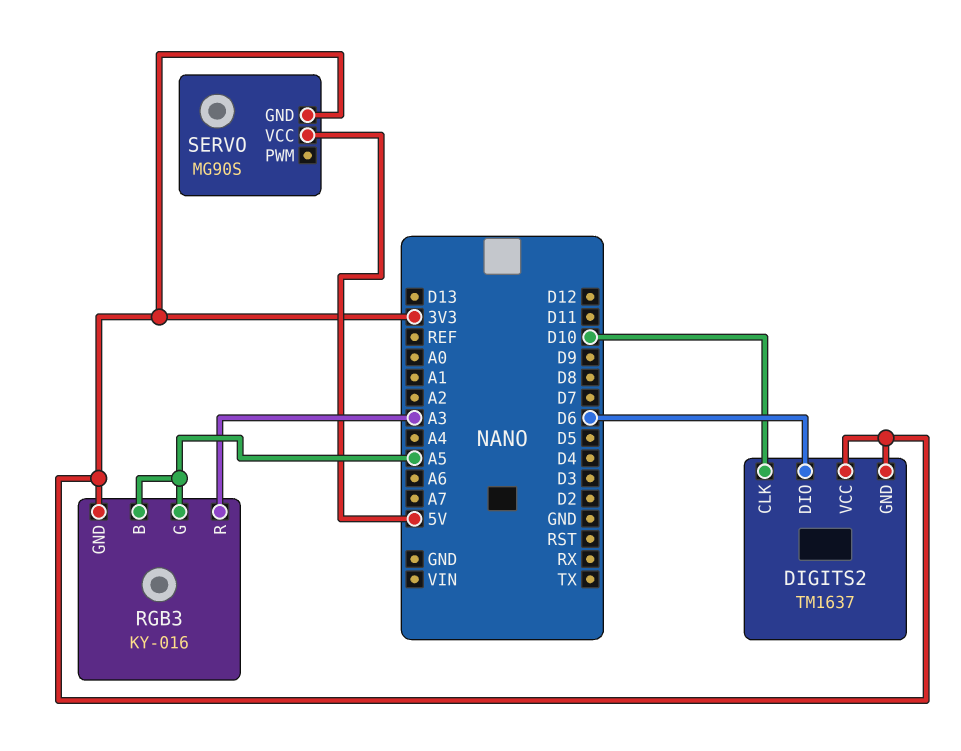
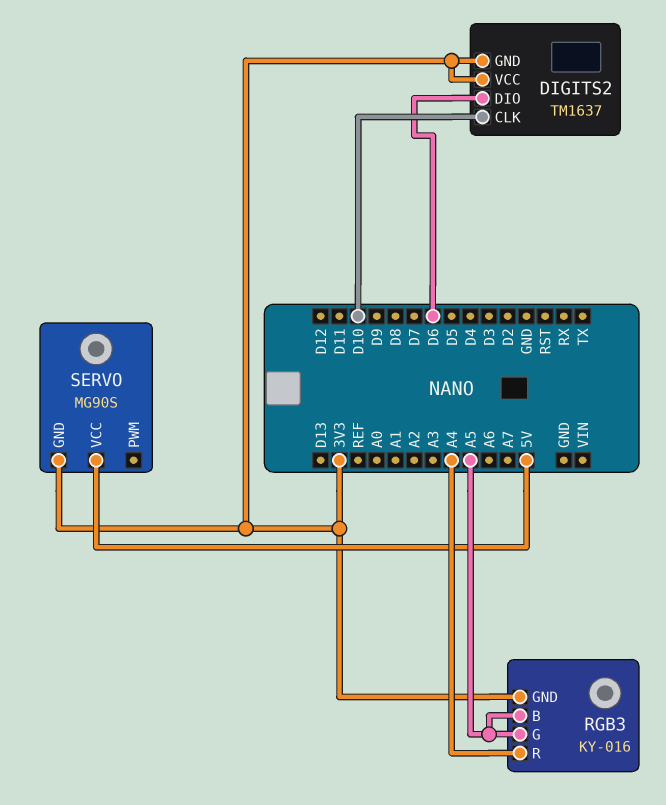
RGB3 pin R: A3 -> A4

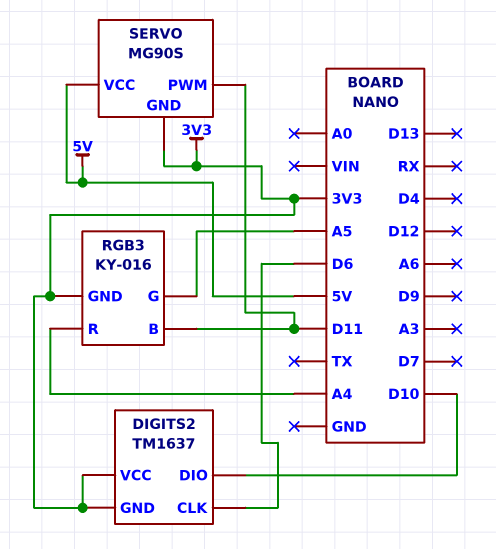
DIGITS2 pin CLK: D10 -> D6
DIGITS2 pin DIO: D6 -> D10
RGB3 pin B: A5 -> D11
SERVO pin PWM: none -> D11

